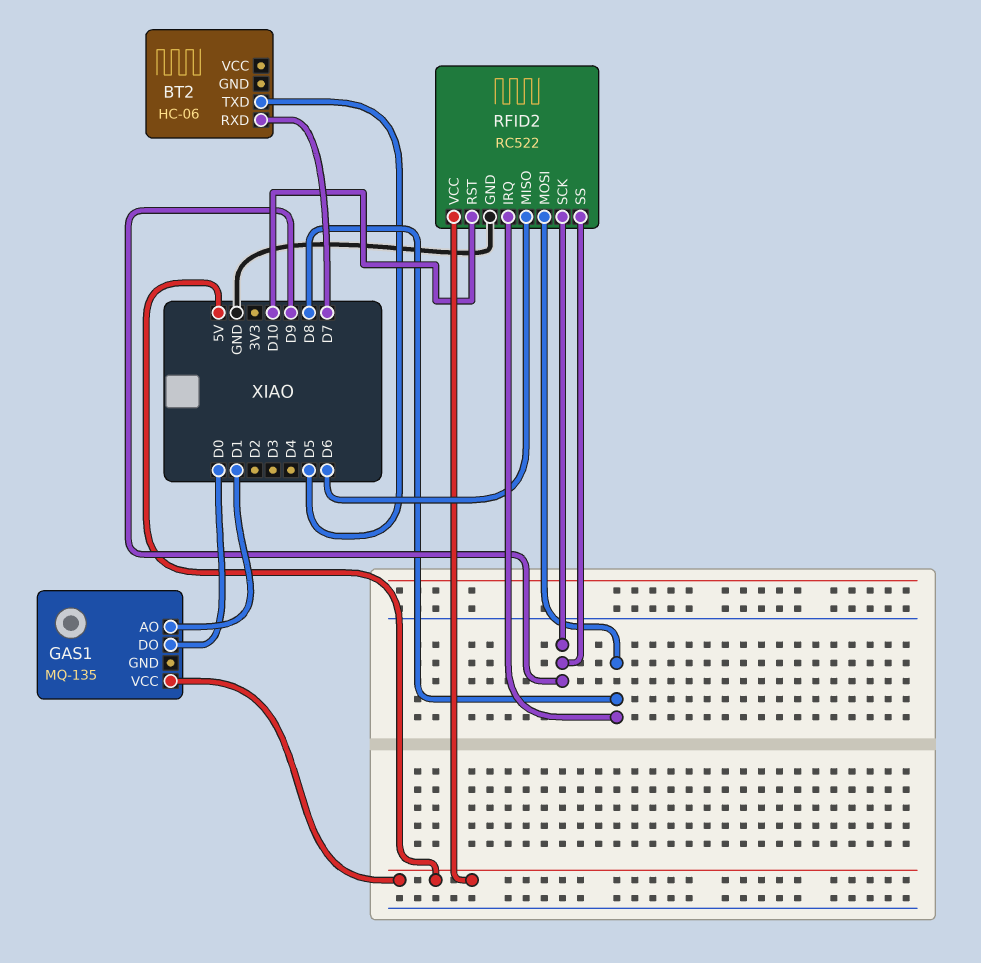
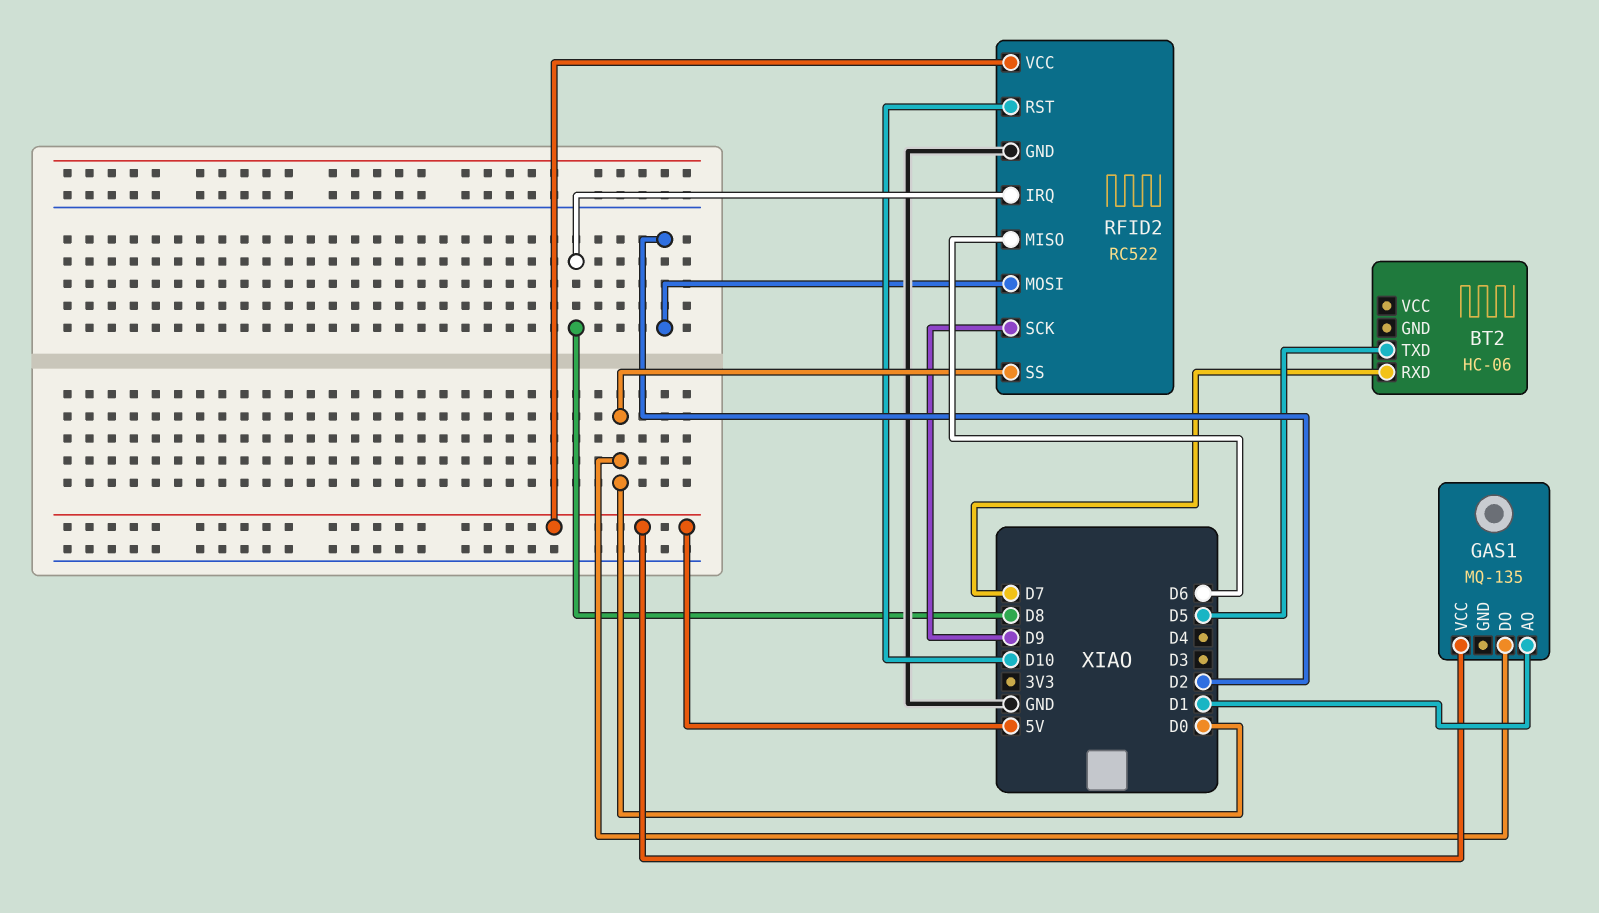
RFID2 pin MOSI: D8 -> D2
RFID2 pin SS: D9 -> D0

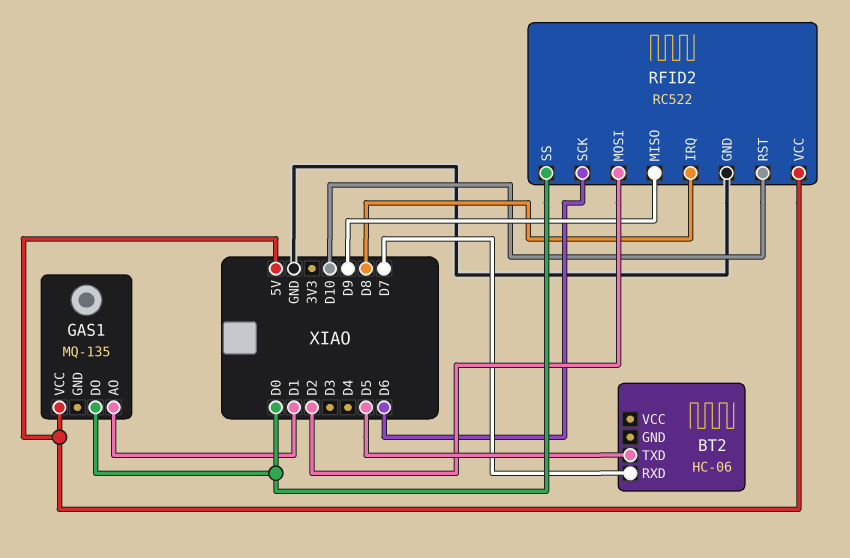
RFID2 pin MISO: D6 -> D9
RFID2 pin SCK: D9 -> D6

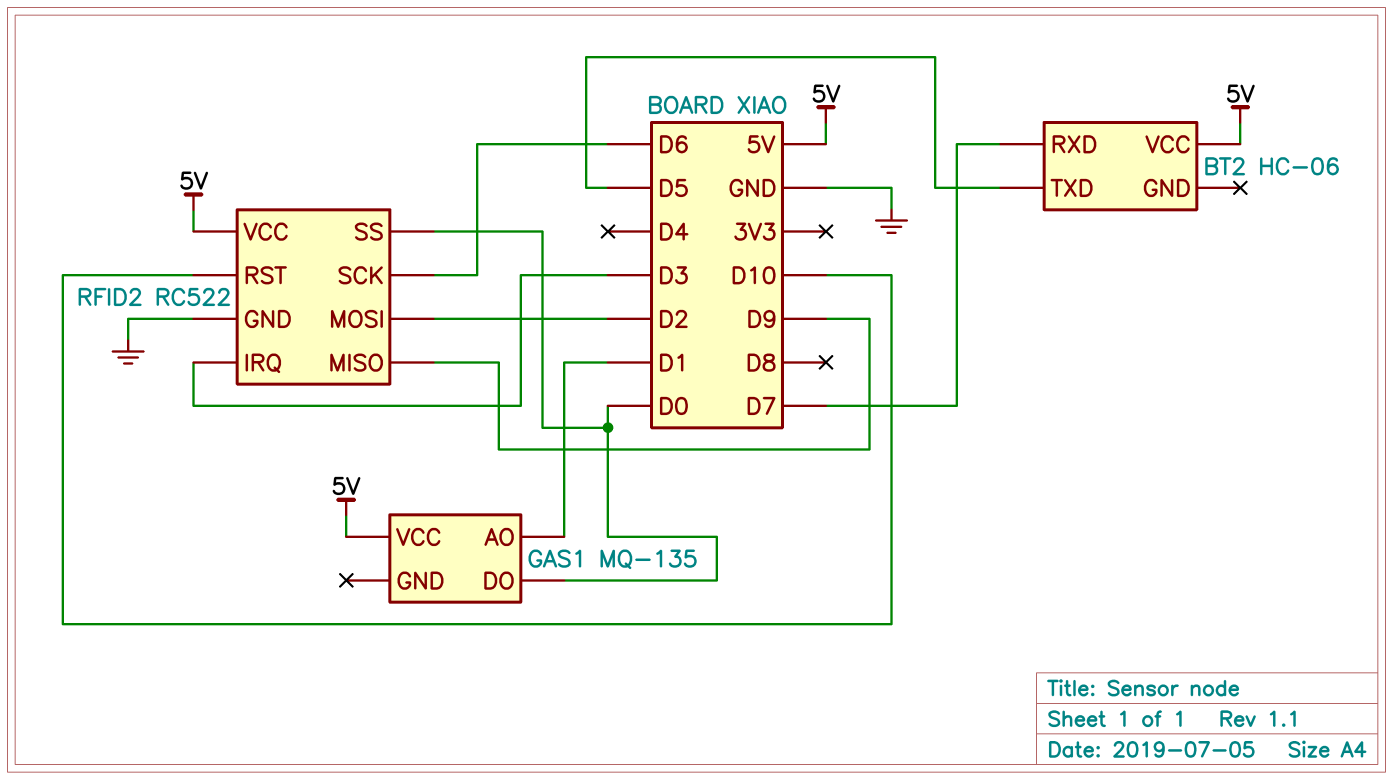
BT2 pin VCC: none -> 5V
RFID2 pin IRQ: D8 -> D3

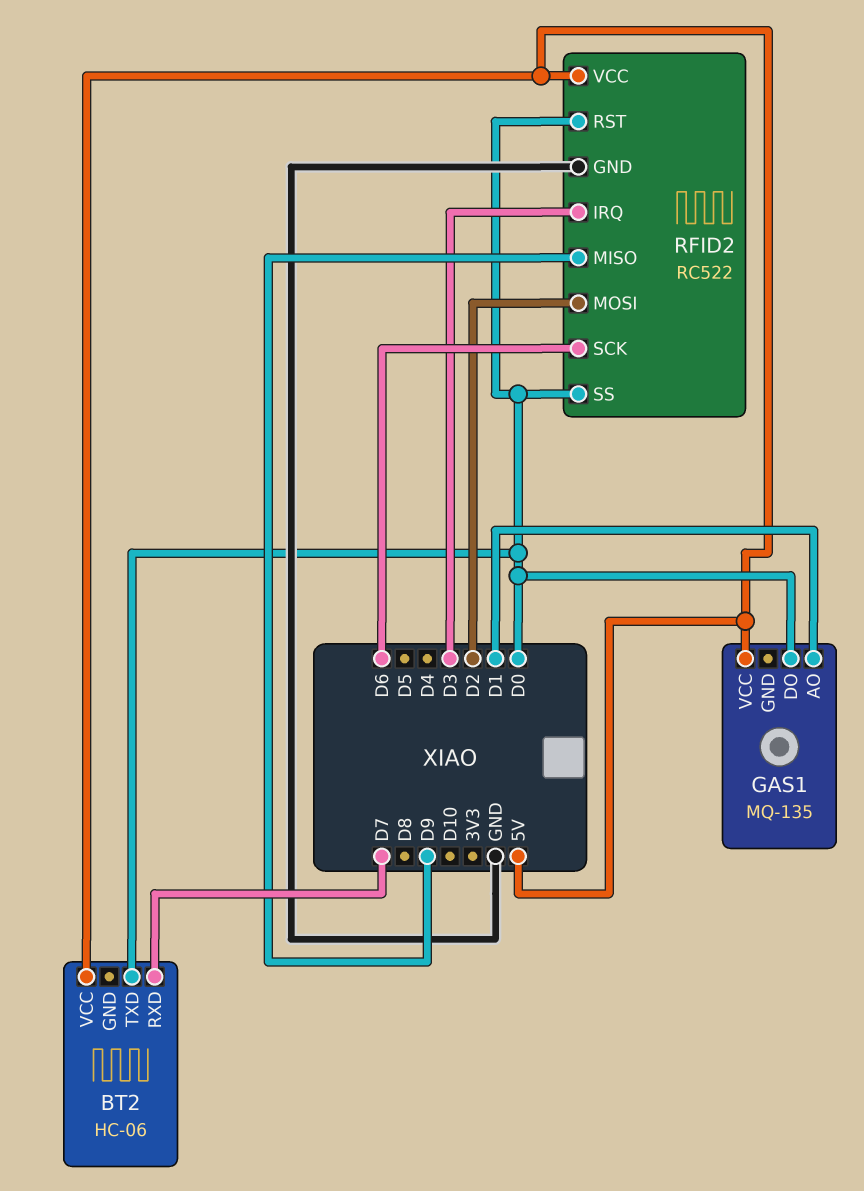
BT2 pin TXD: D5 -> D0
RFID2 pin RST: D10 -> D0

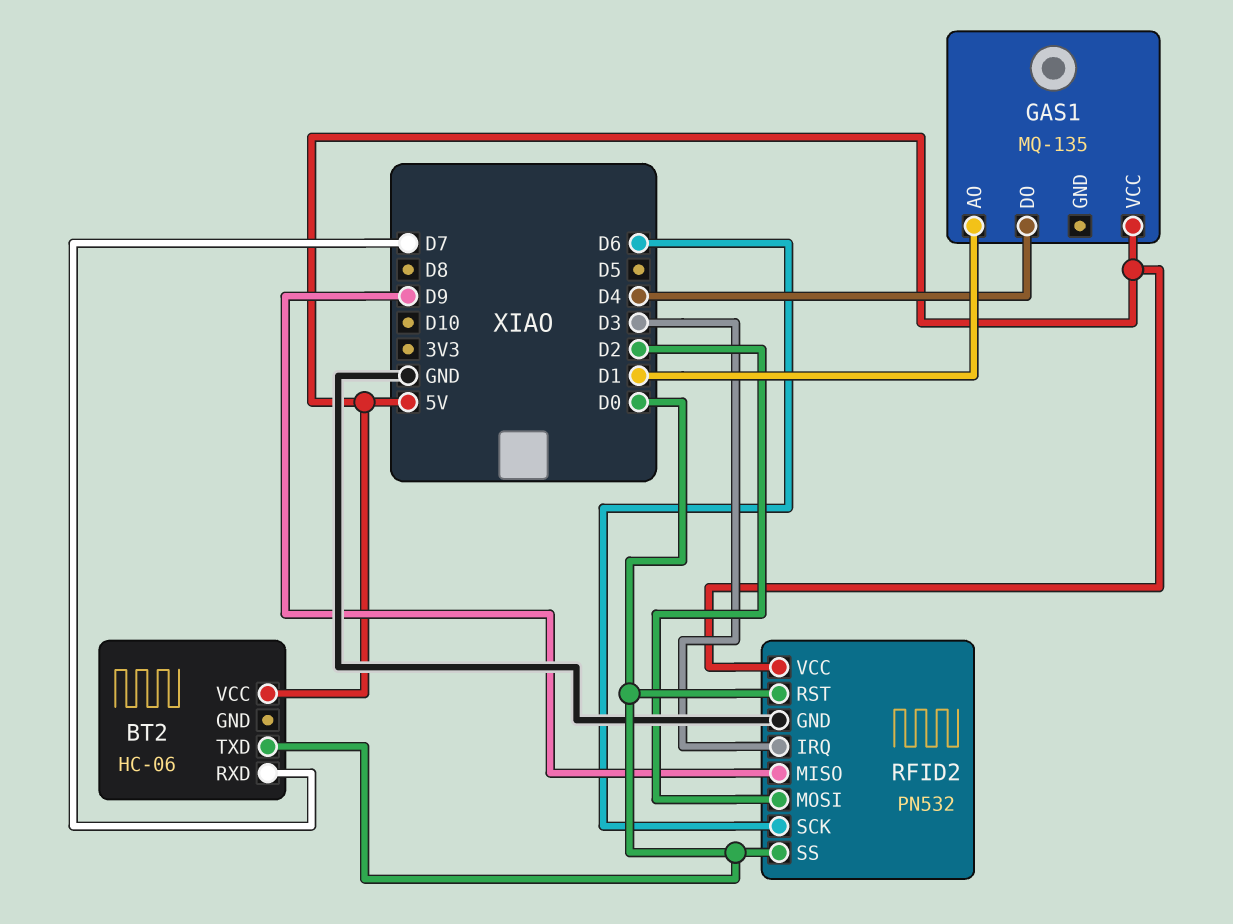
GAS1 pin DO: D0 -> D4
RFID2: RC522 -> PN532

